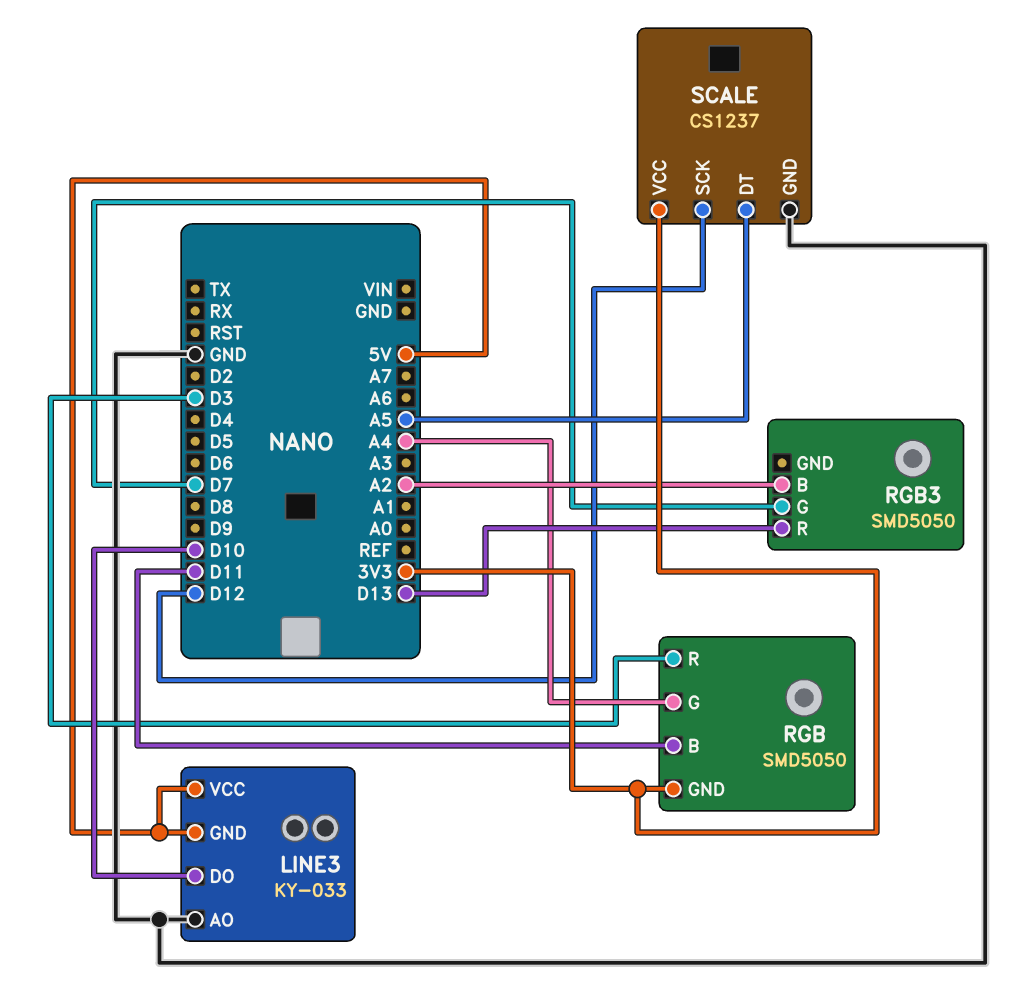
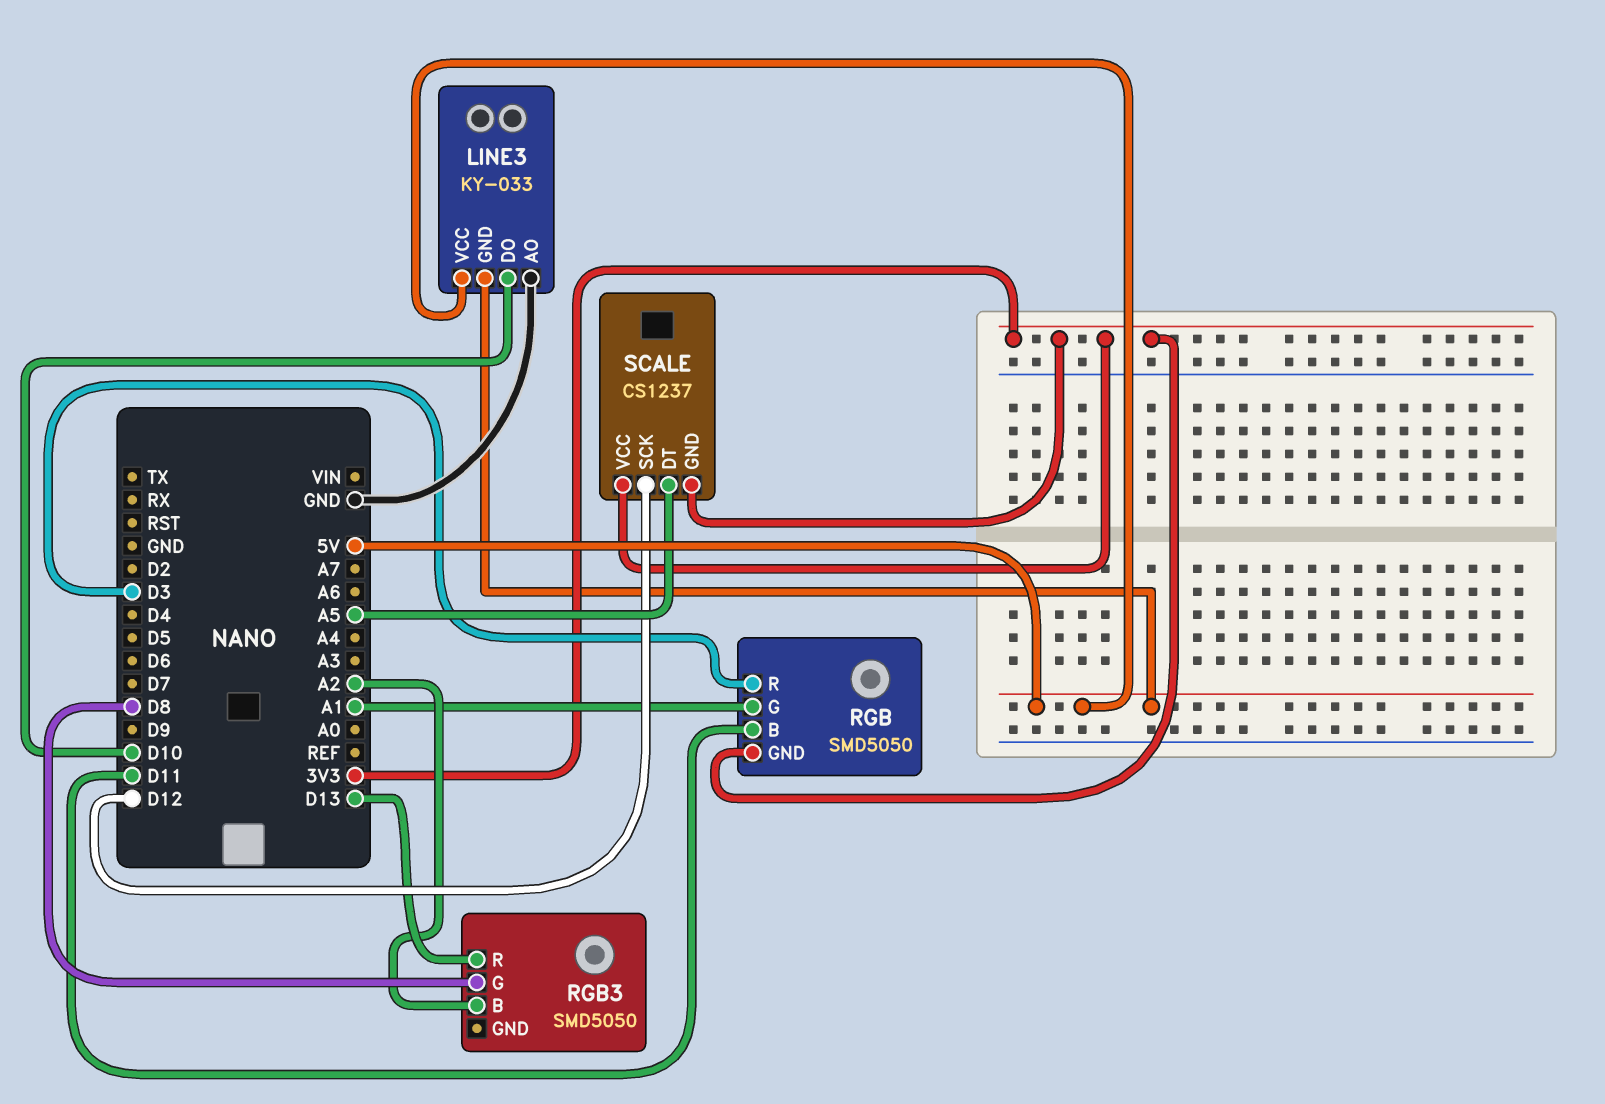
RGB pin G: A4 -> A1
RGB3 pin G: D7 -> D8
SCALE pin GND: GND -> 3V3

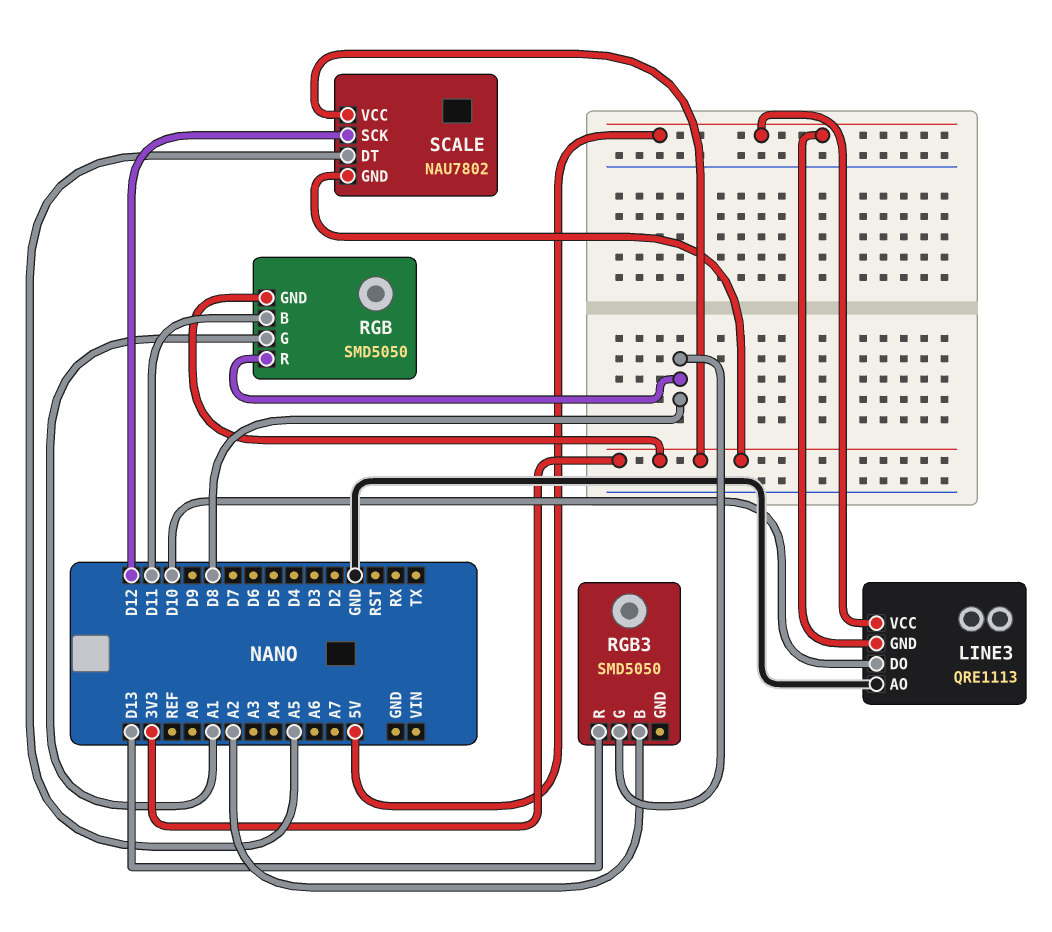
LINE3: KY-033 -> QRE1113
RGB pin R: D3 -> D8
SCALE: CS1237 -> NAU7802

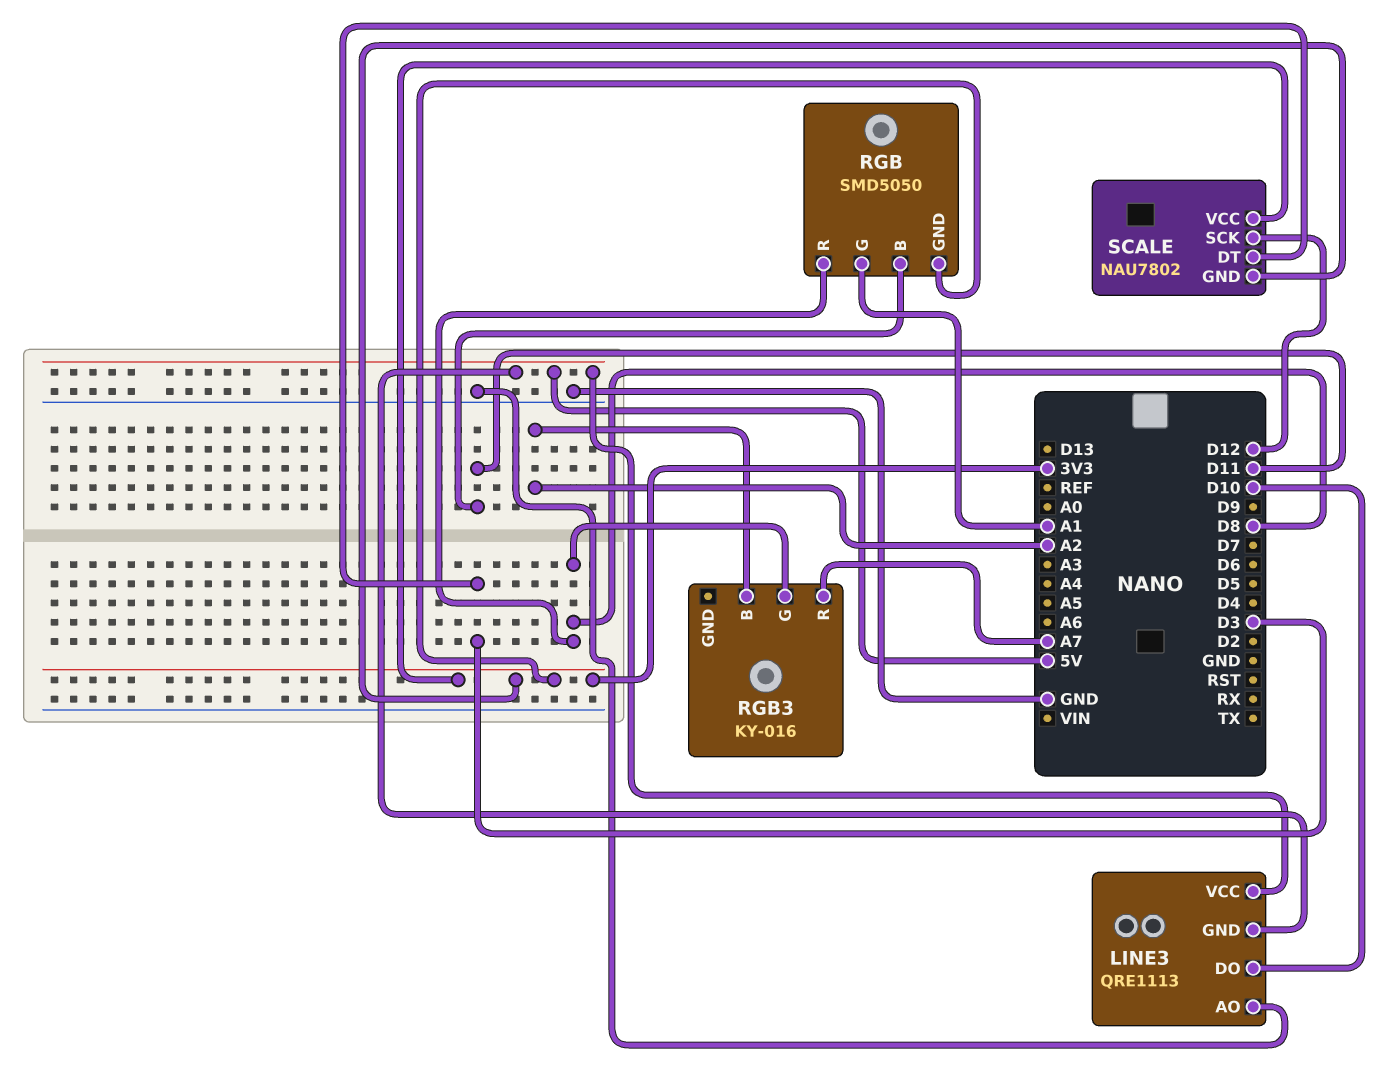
RGB3: SMD5050 -> KY-016
RGB3 pin R: D13 -> A7
SCALE pin DT: A5 -> D3

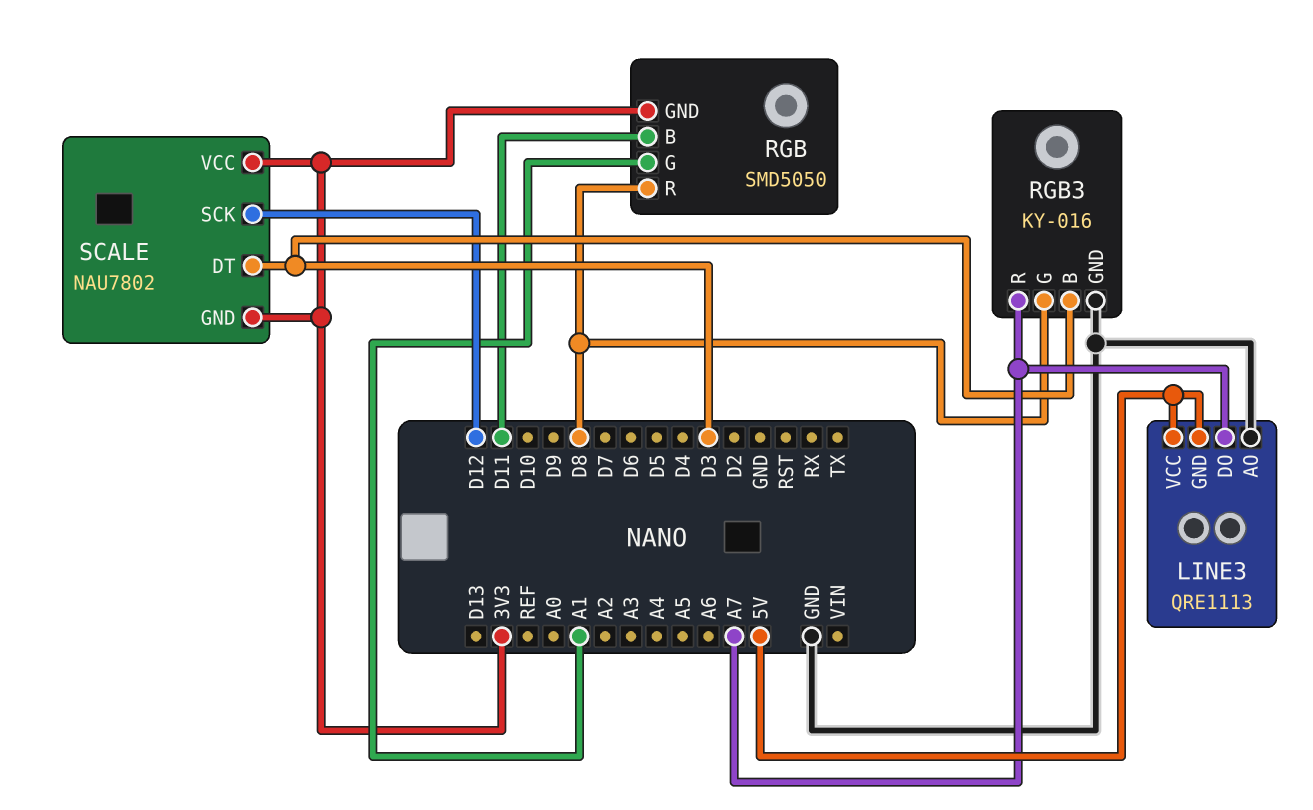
LINE3 pin DO: D10 -> A7
RGB3 pin B: A2 -> D3
RGB3 pin GND: none -> GND

